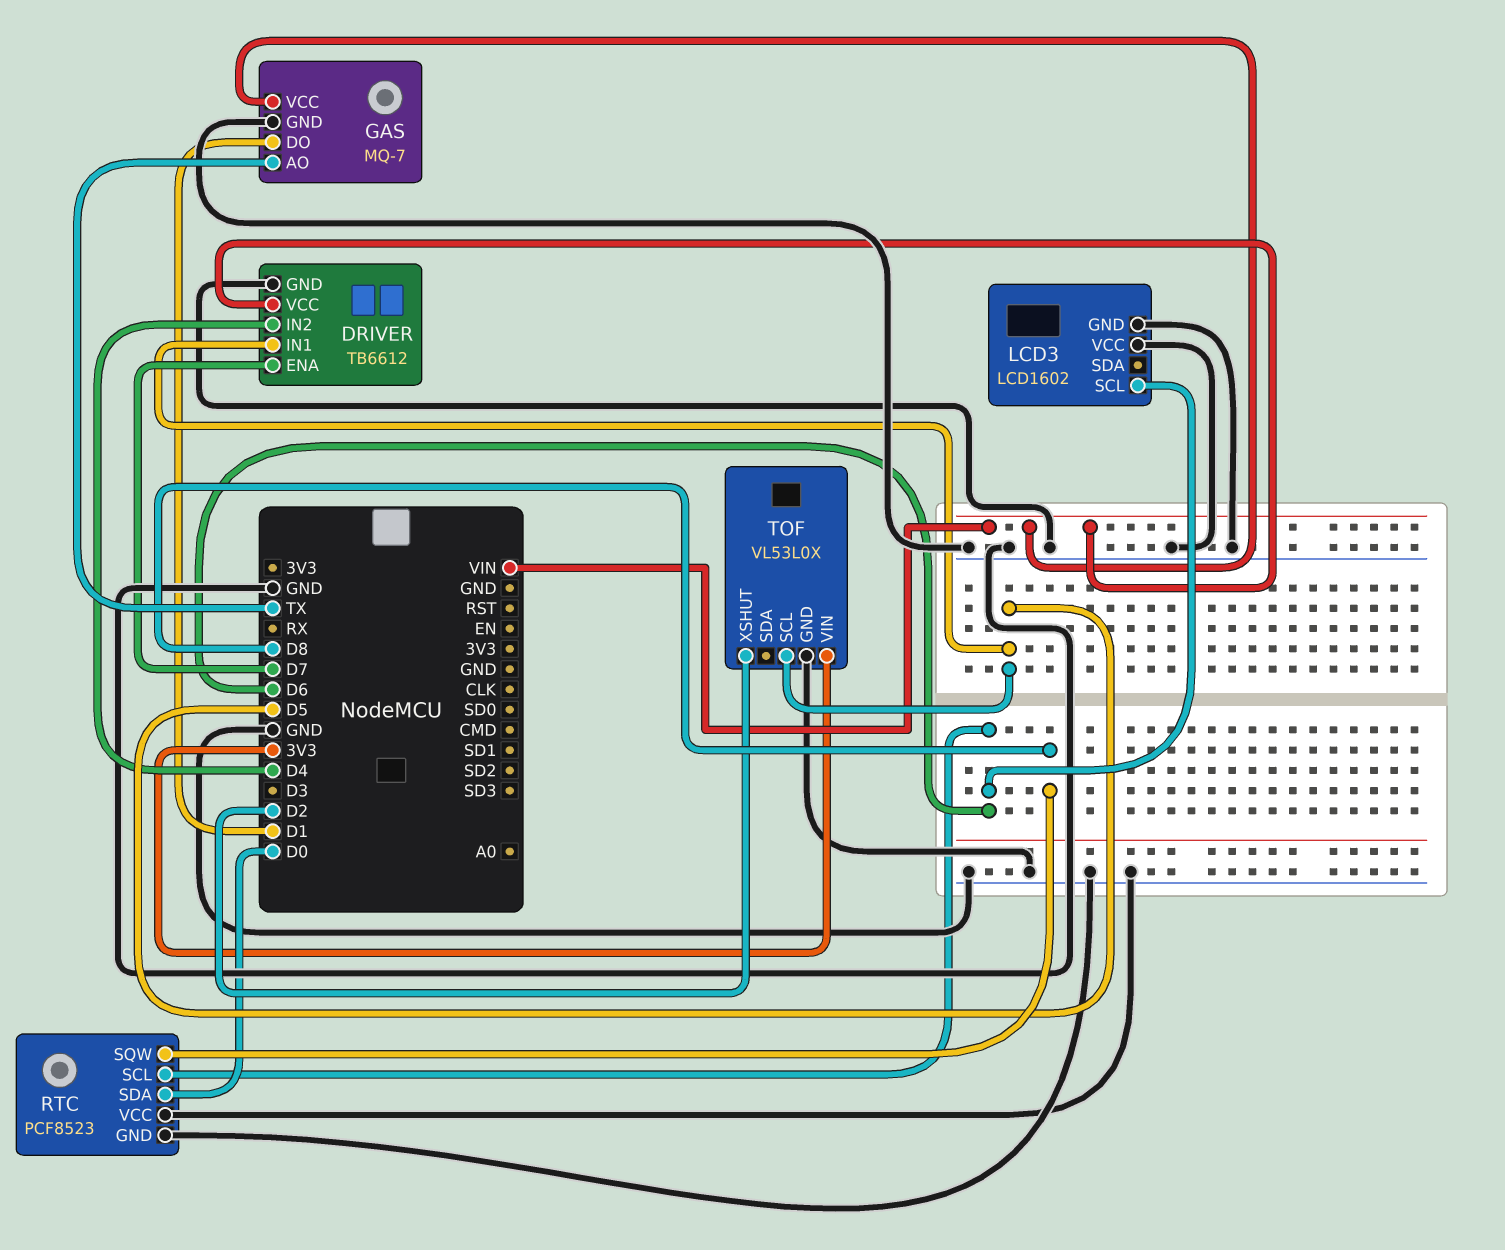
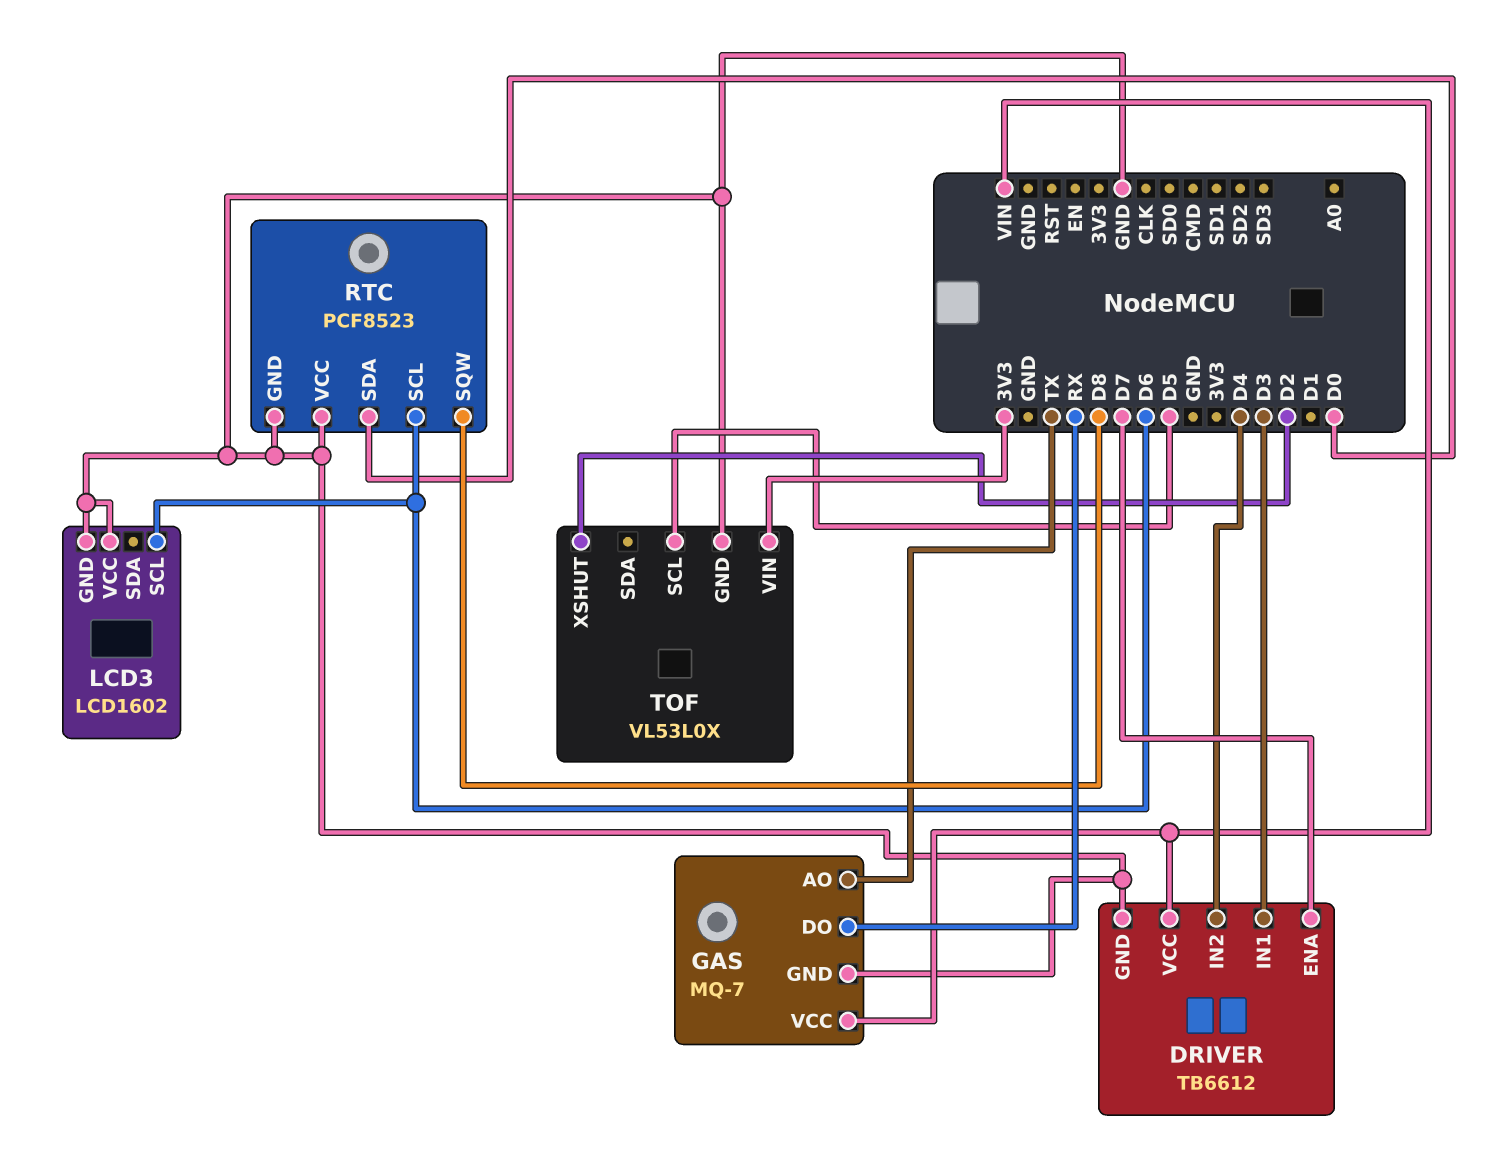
DRIVER pin IN1: D5 -> D3
GAS pin DO: D1 -> RX

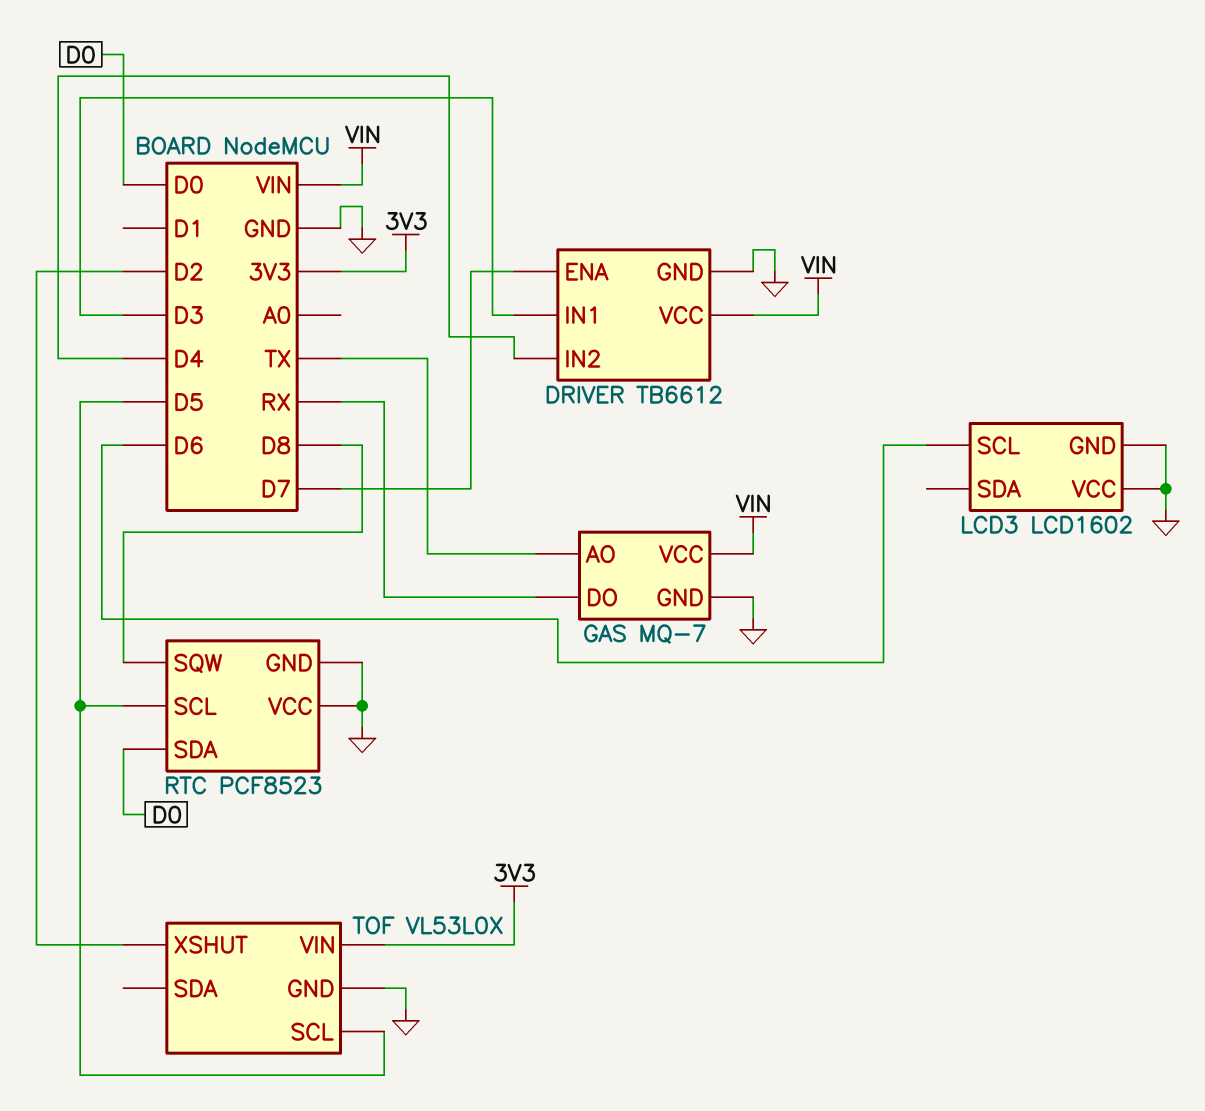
RTC pin SCL: D6 -> D5

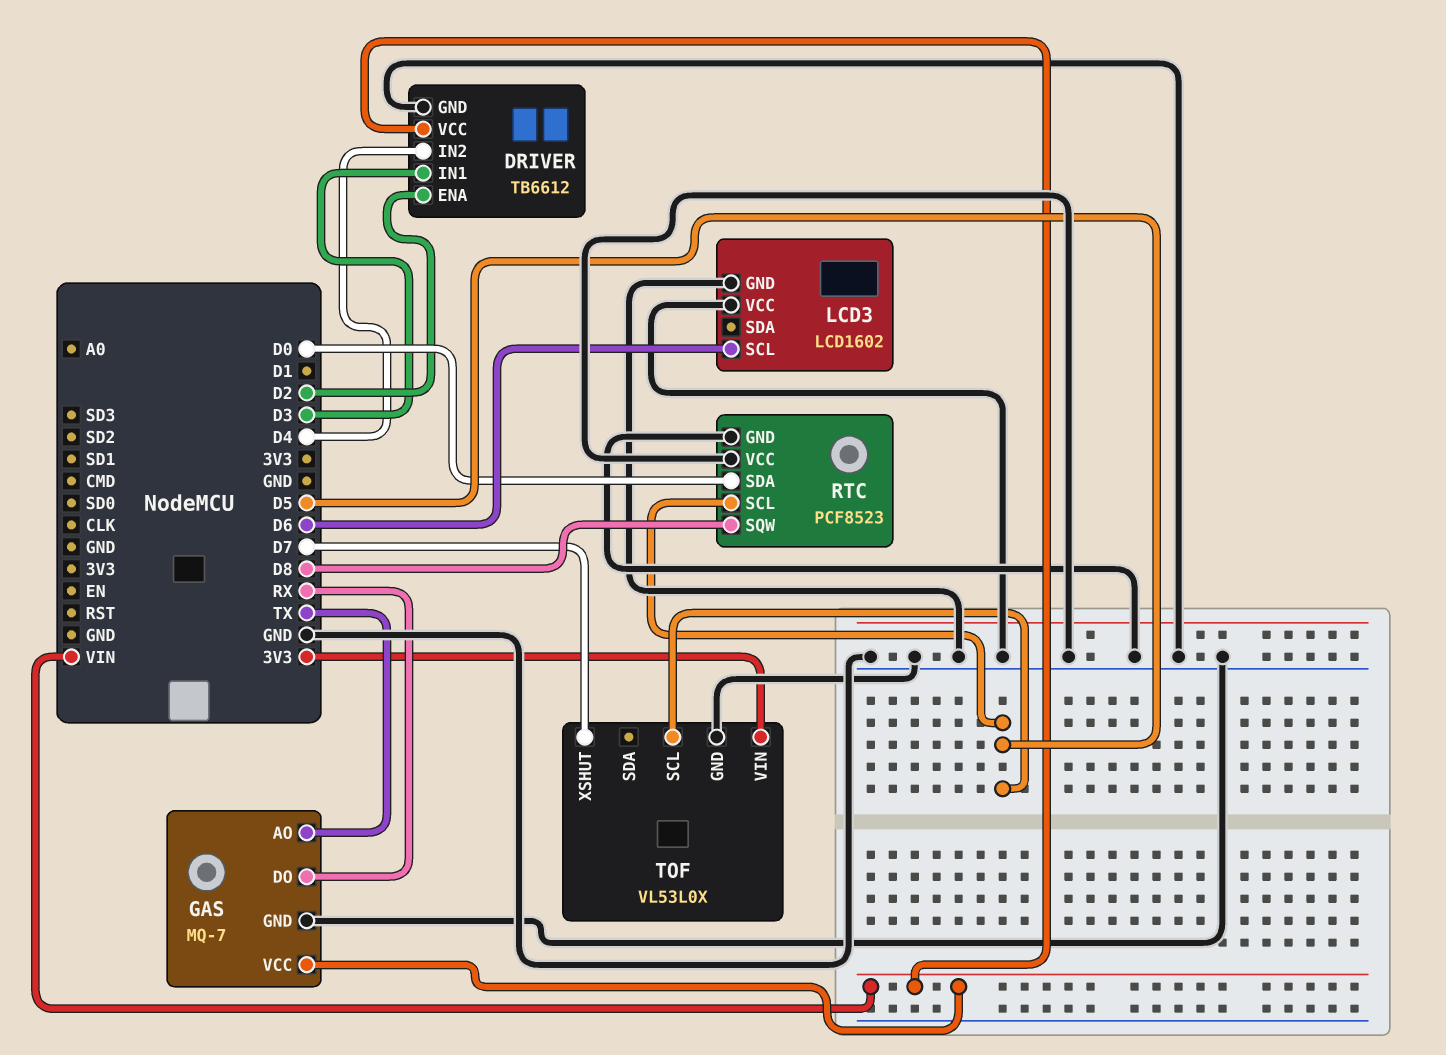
DRIVER pin ENA: D7 -> D2
TOF pin XSHUT: D2 -> D7

